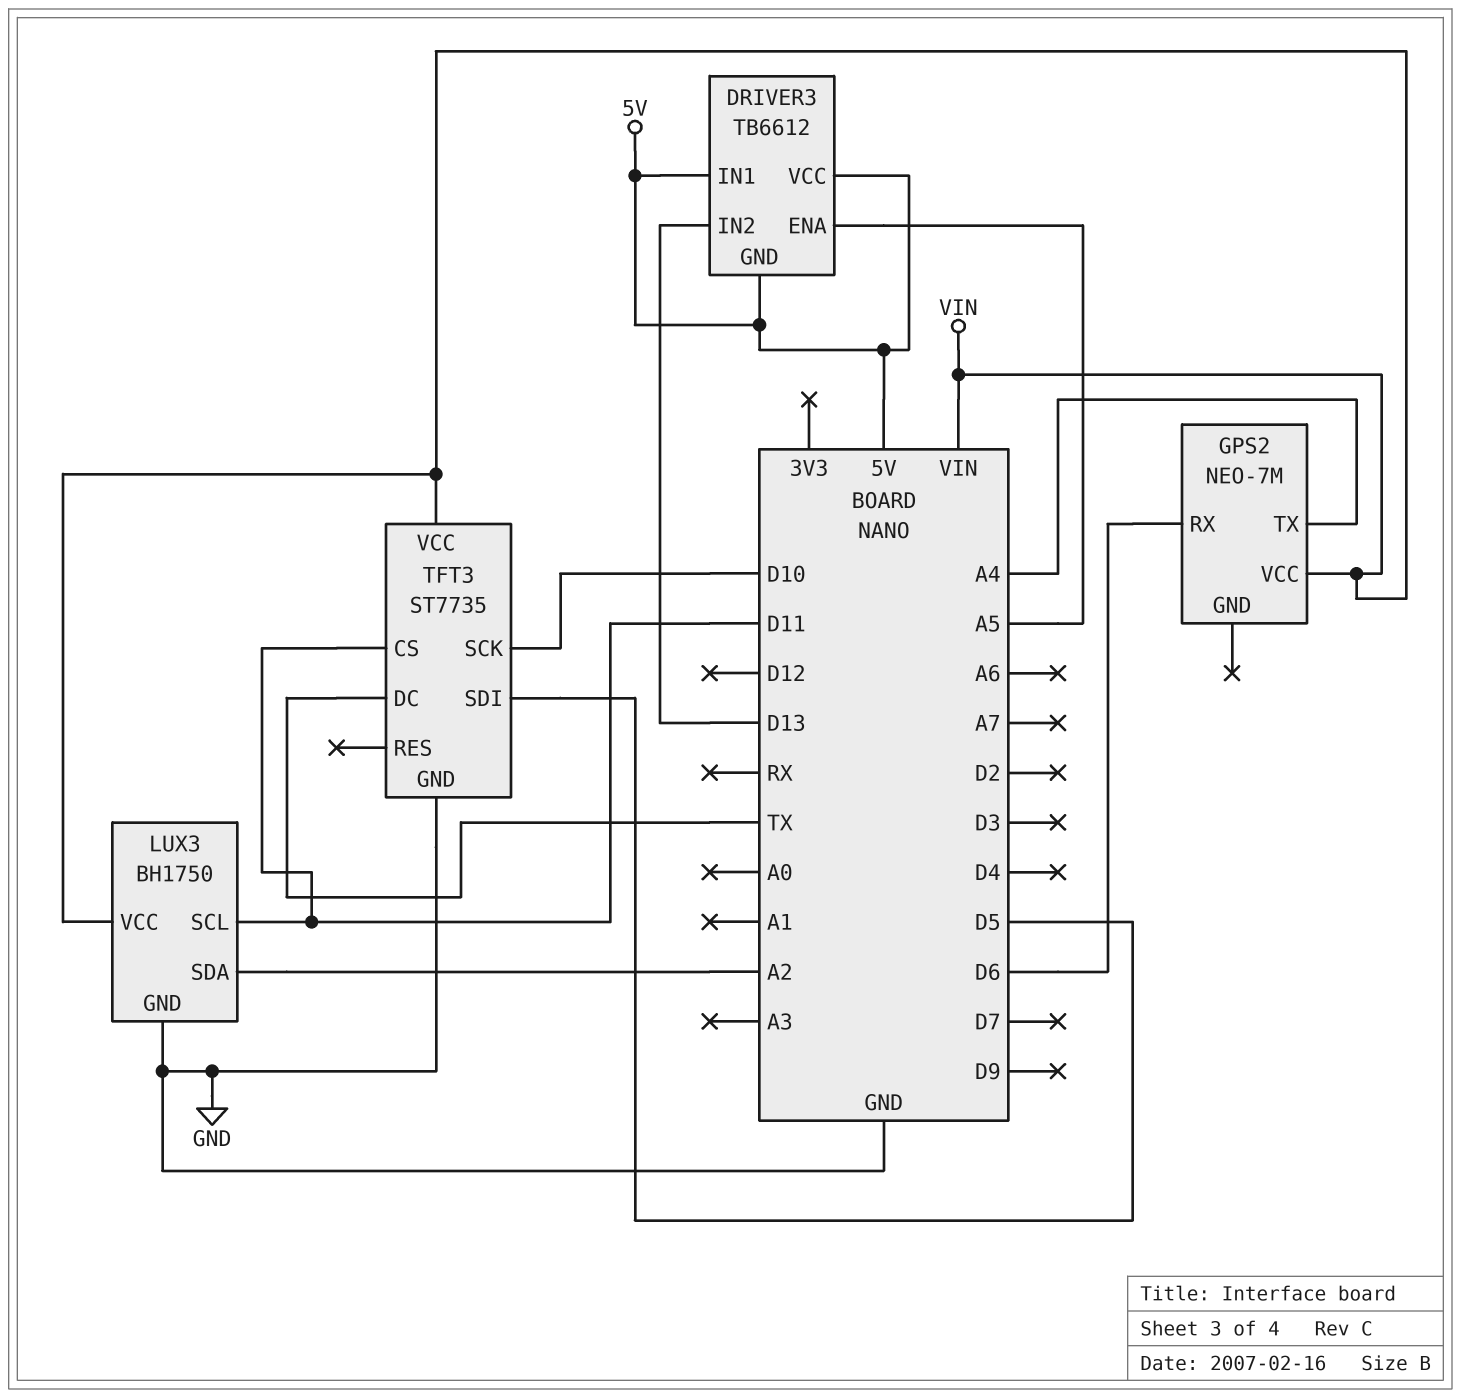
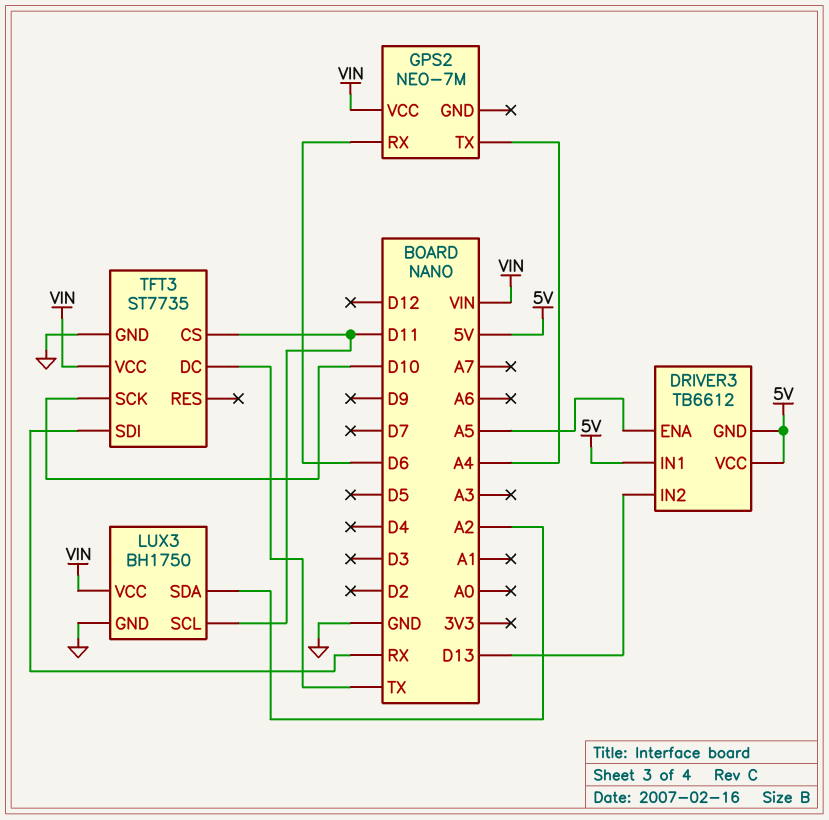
TFT3 pin SDI: D5 -> RX

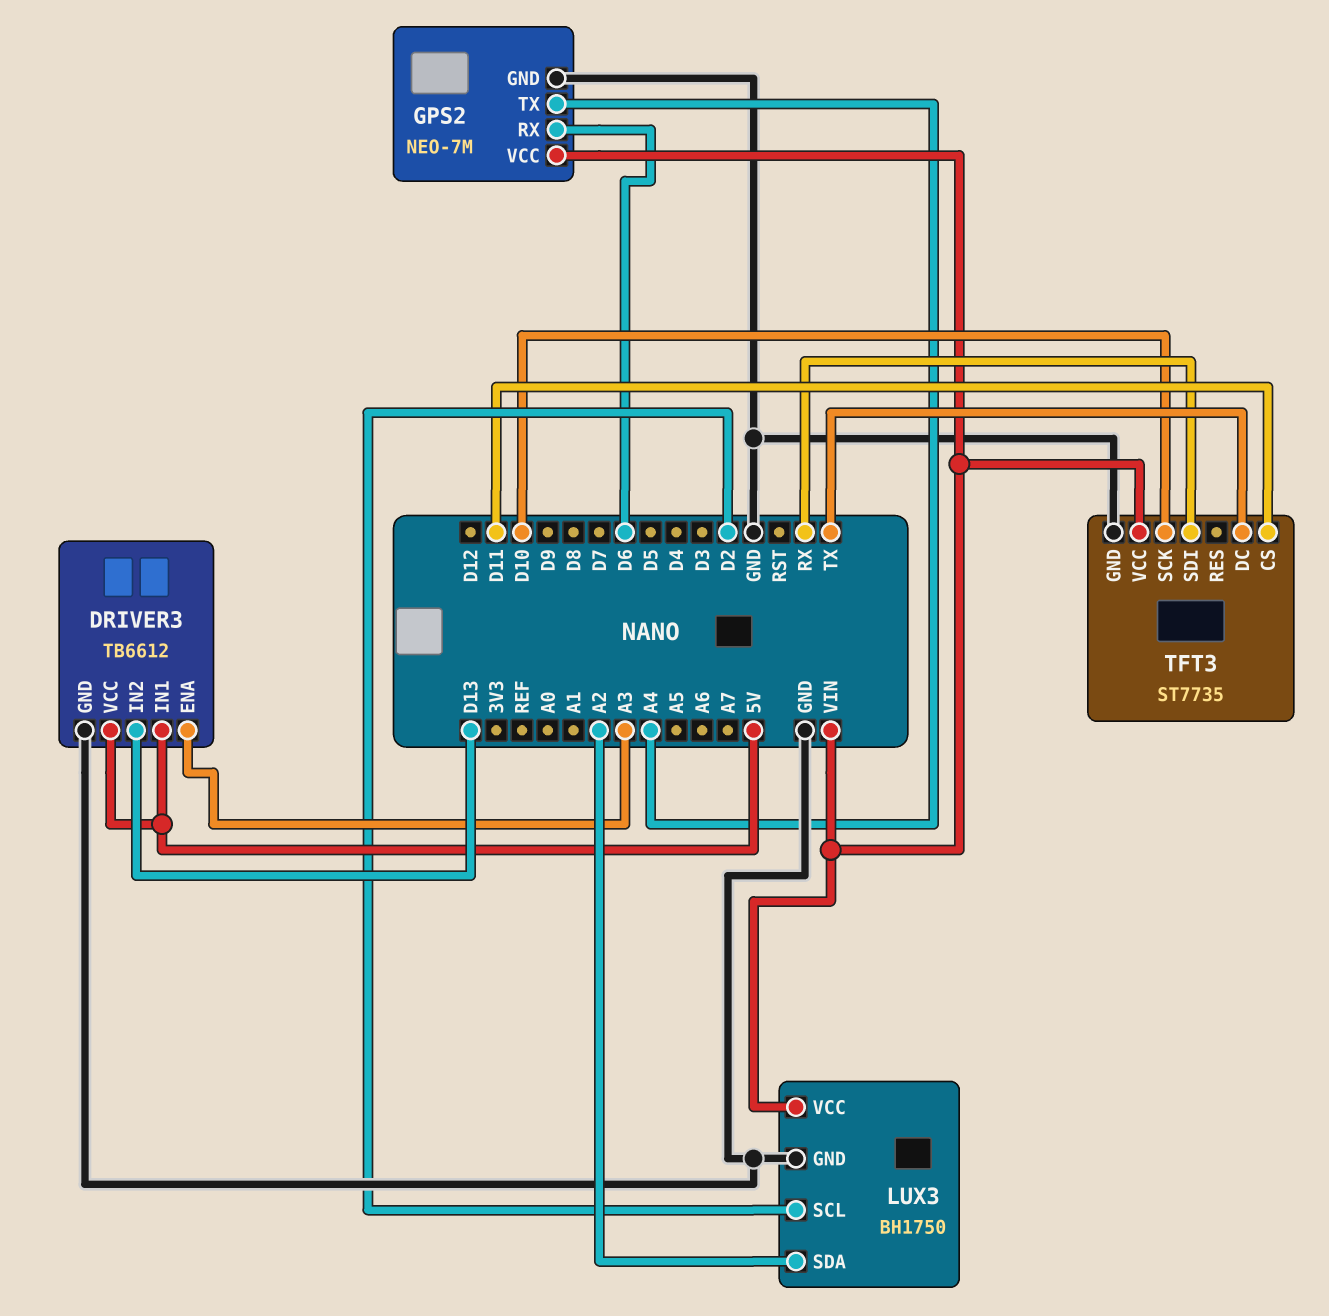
DRIVER3 pin ENA: A5 -> A3
DRIVER3 pin GND: 5V -> GND
GPS2 pin GND: none -> GND
LUX3 pin SCL: D11 -> D2

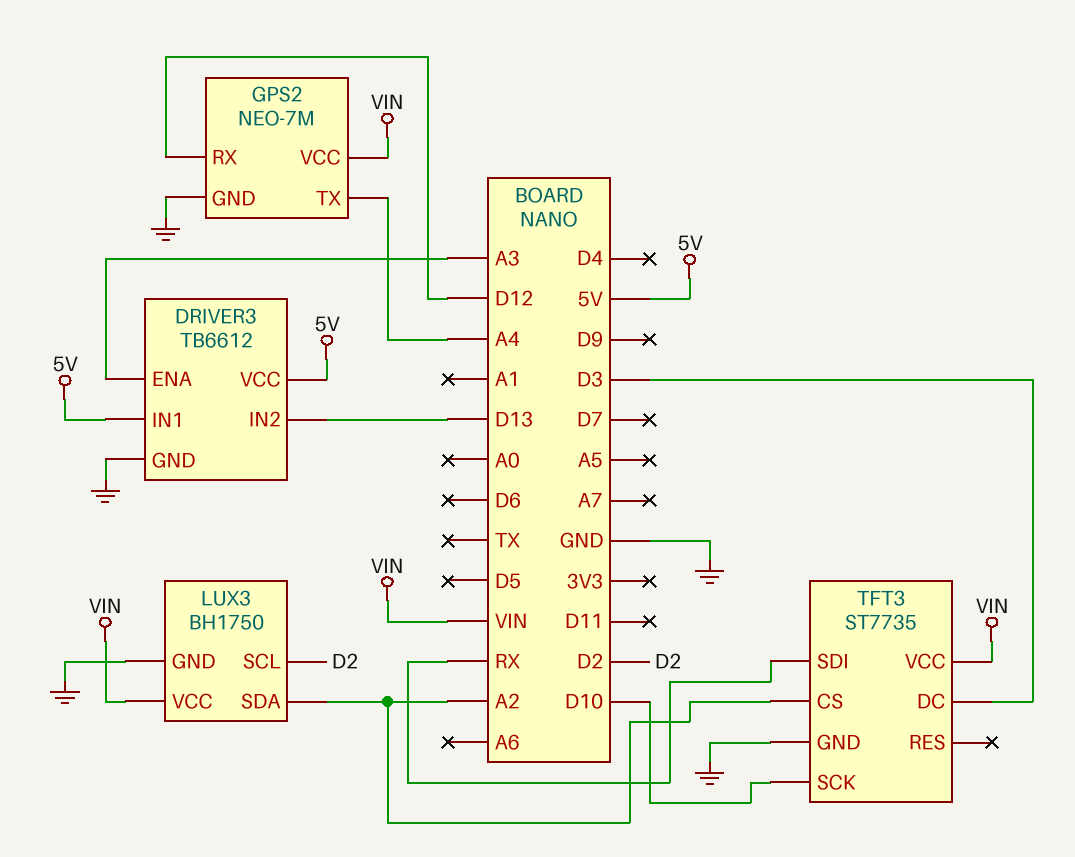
GPS2 pin RX: D6 -> D12
TFT3 pin CS: D11 -> A2
TFT3 pin DC: TX -> D3

